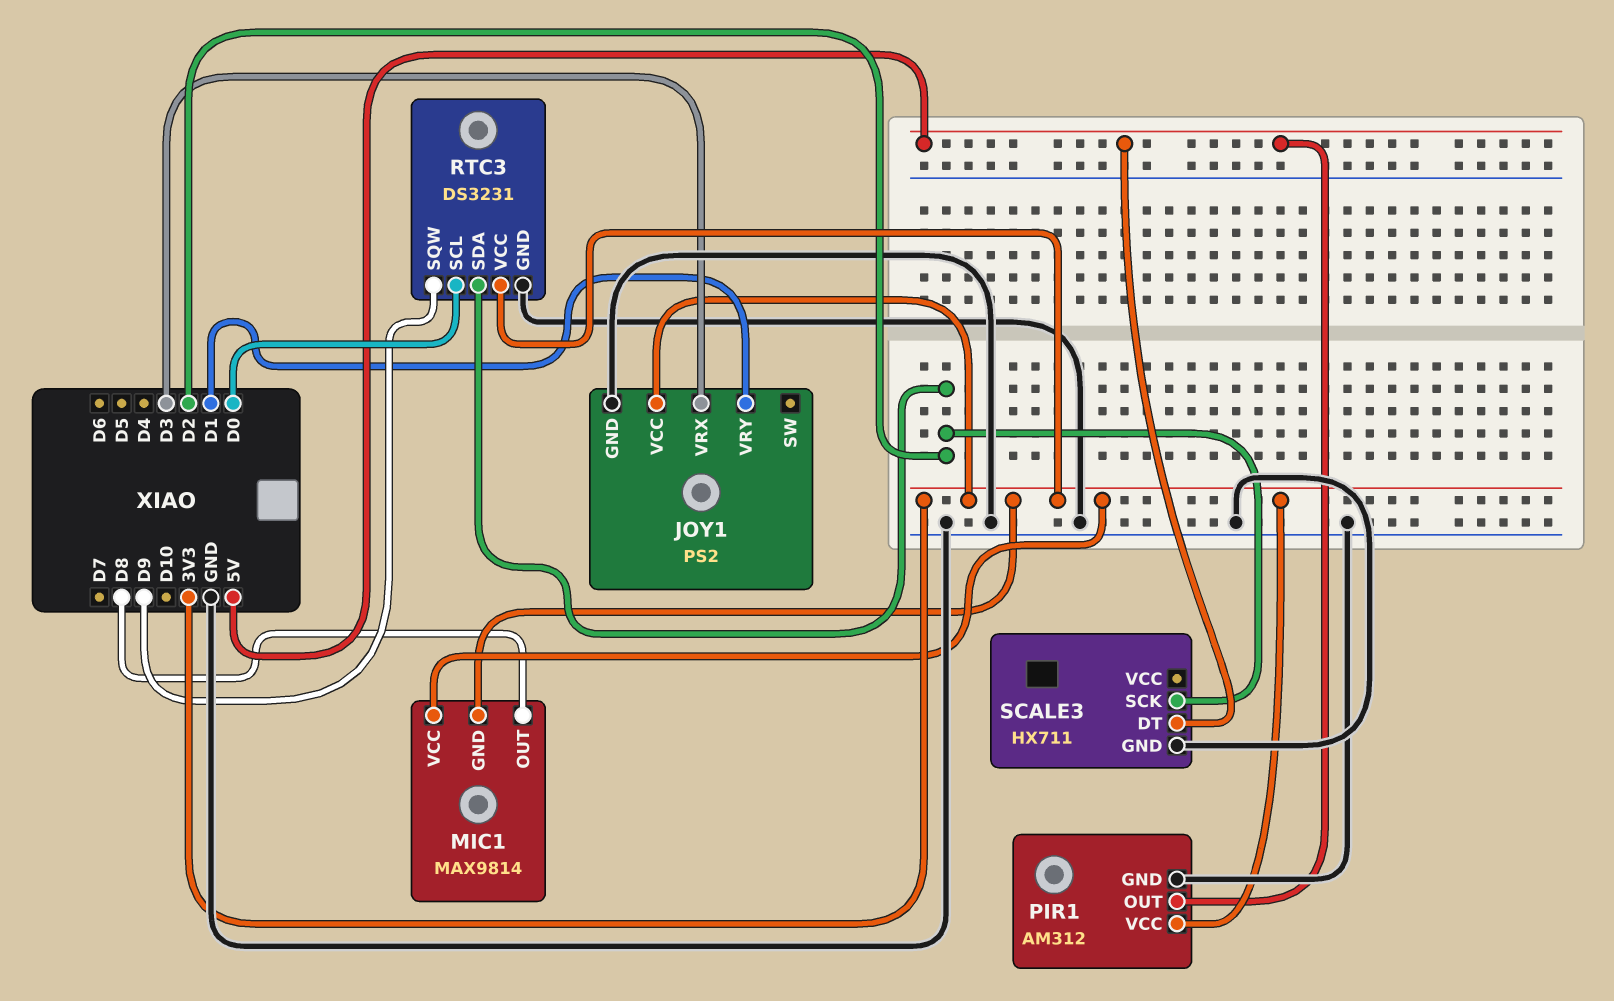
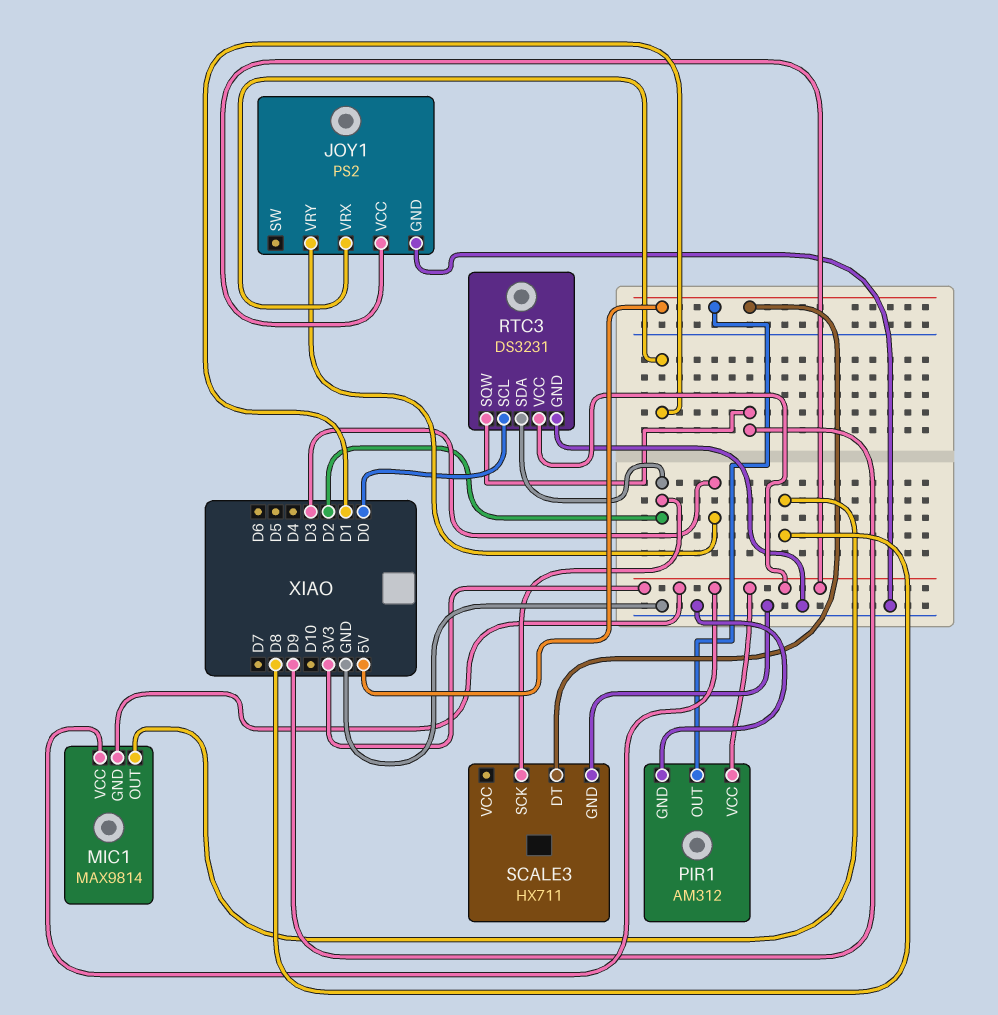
JOY1 pin VRX: D3 -> D1
JOY1 pin VRY: D1 -> D3

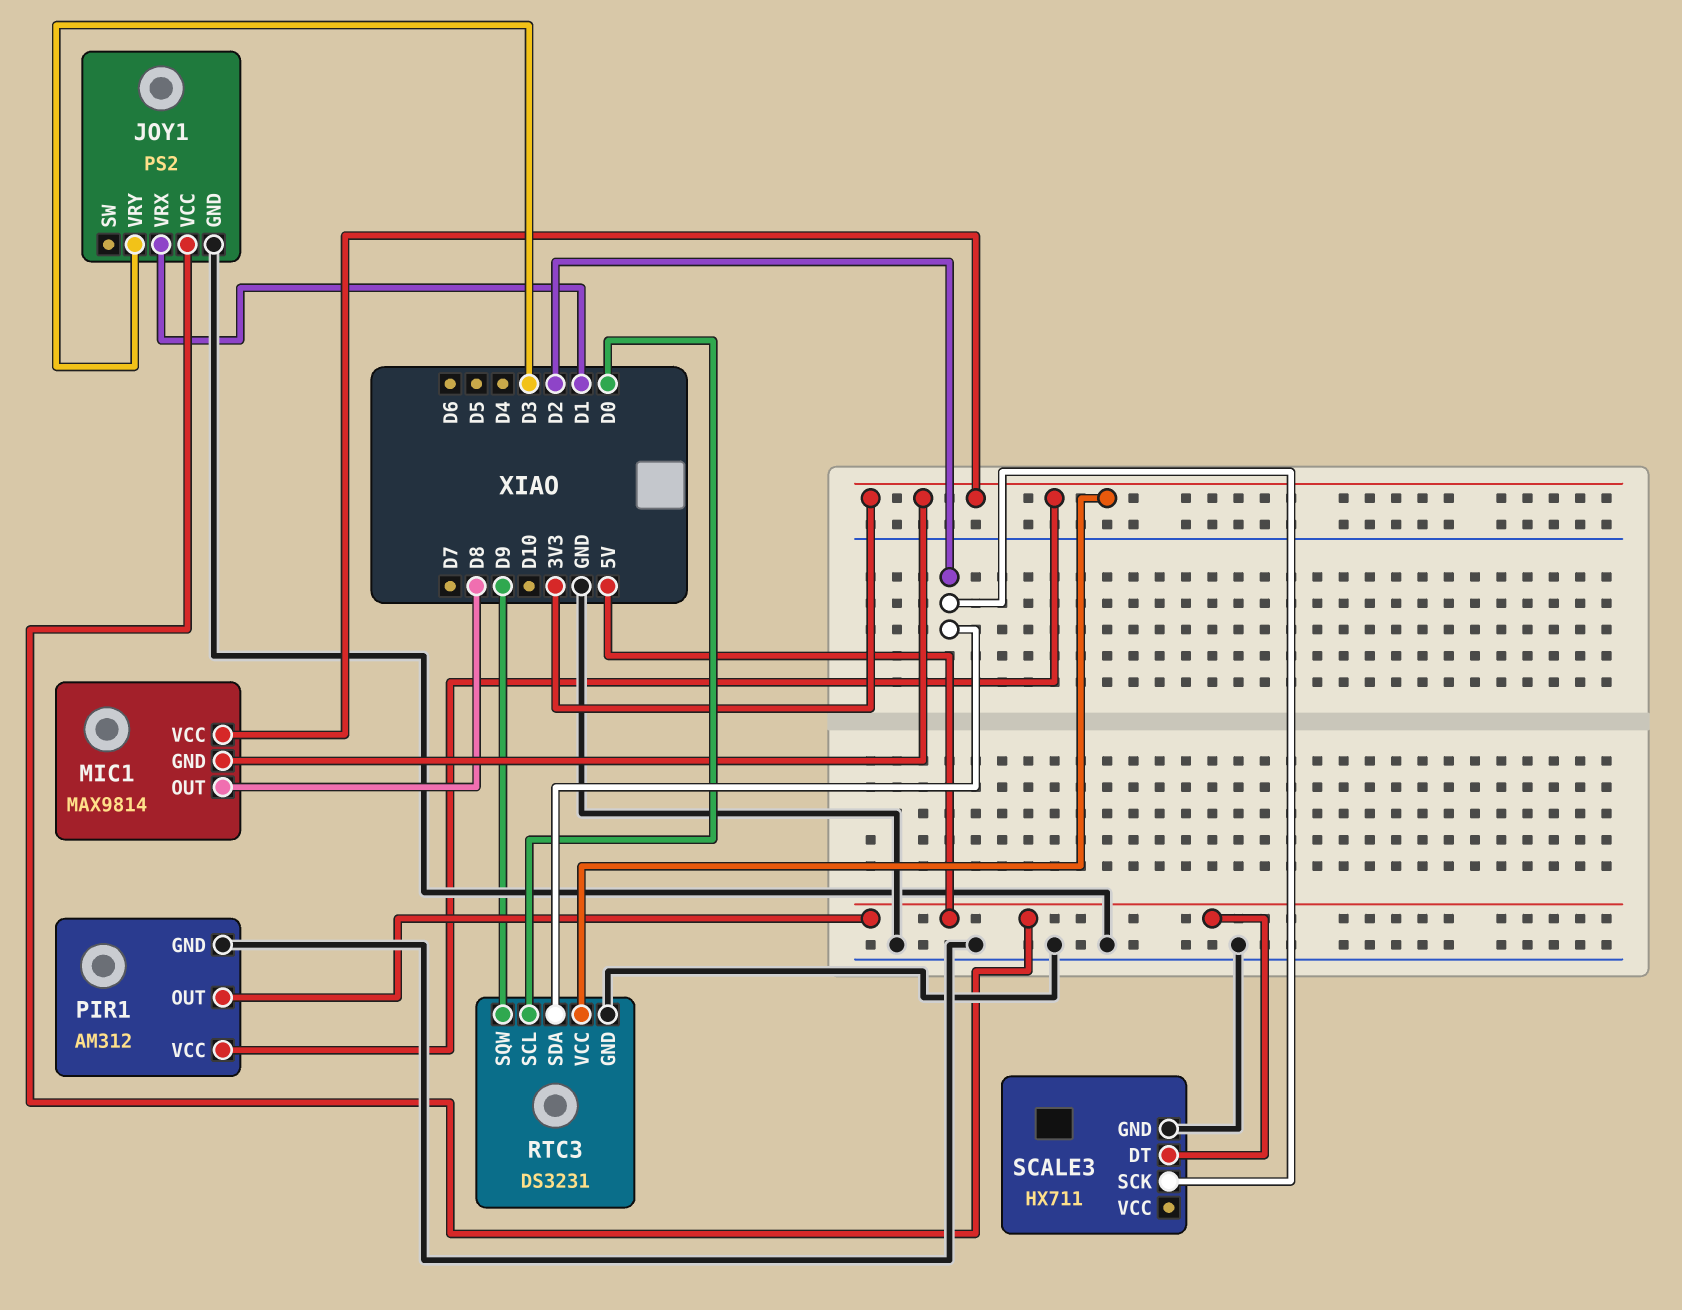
JOY1 pin VCC: 3V3 -> 5V

